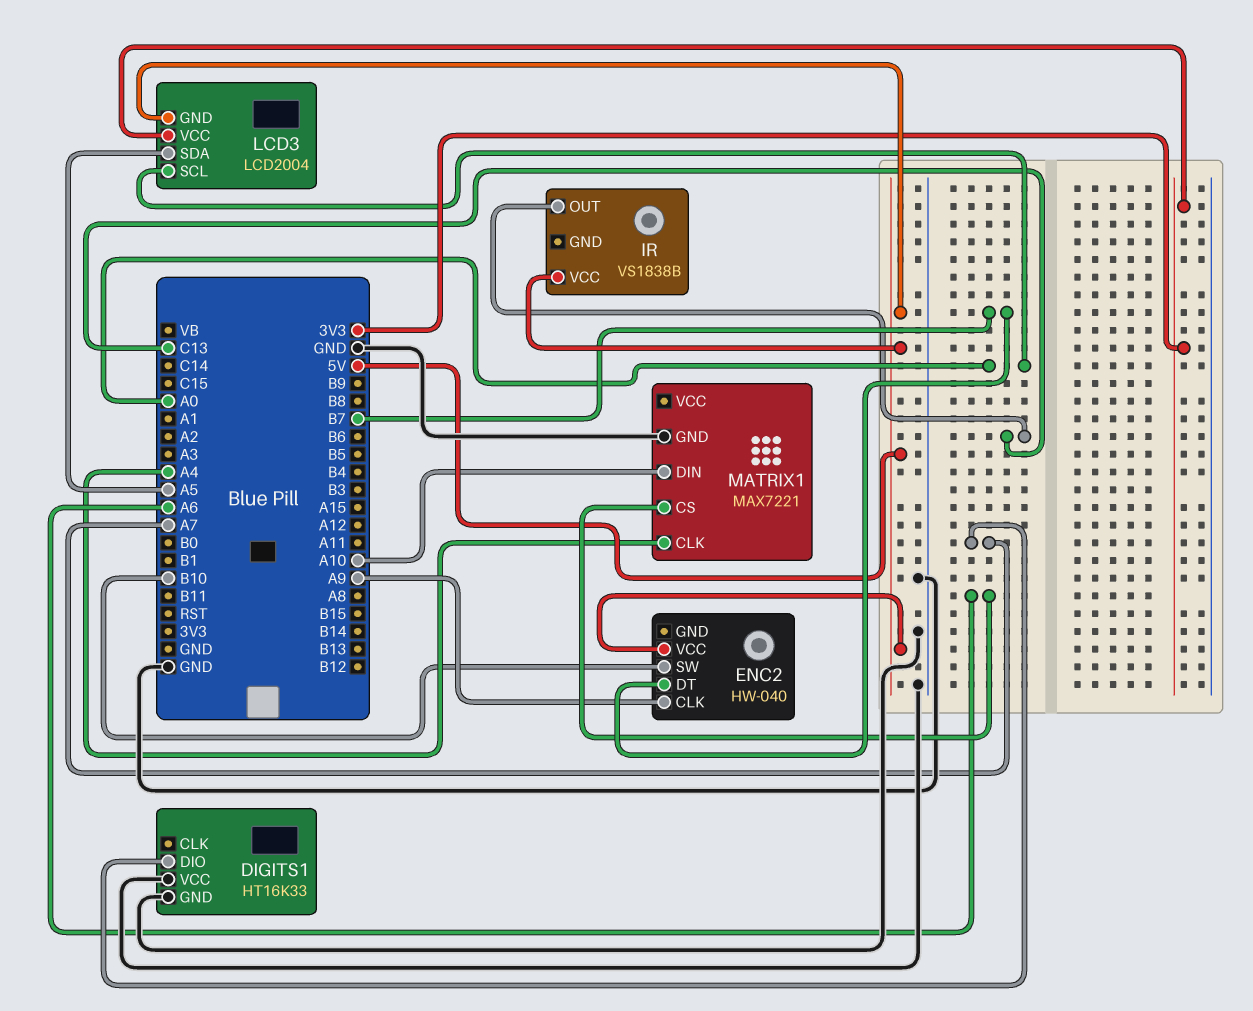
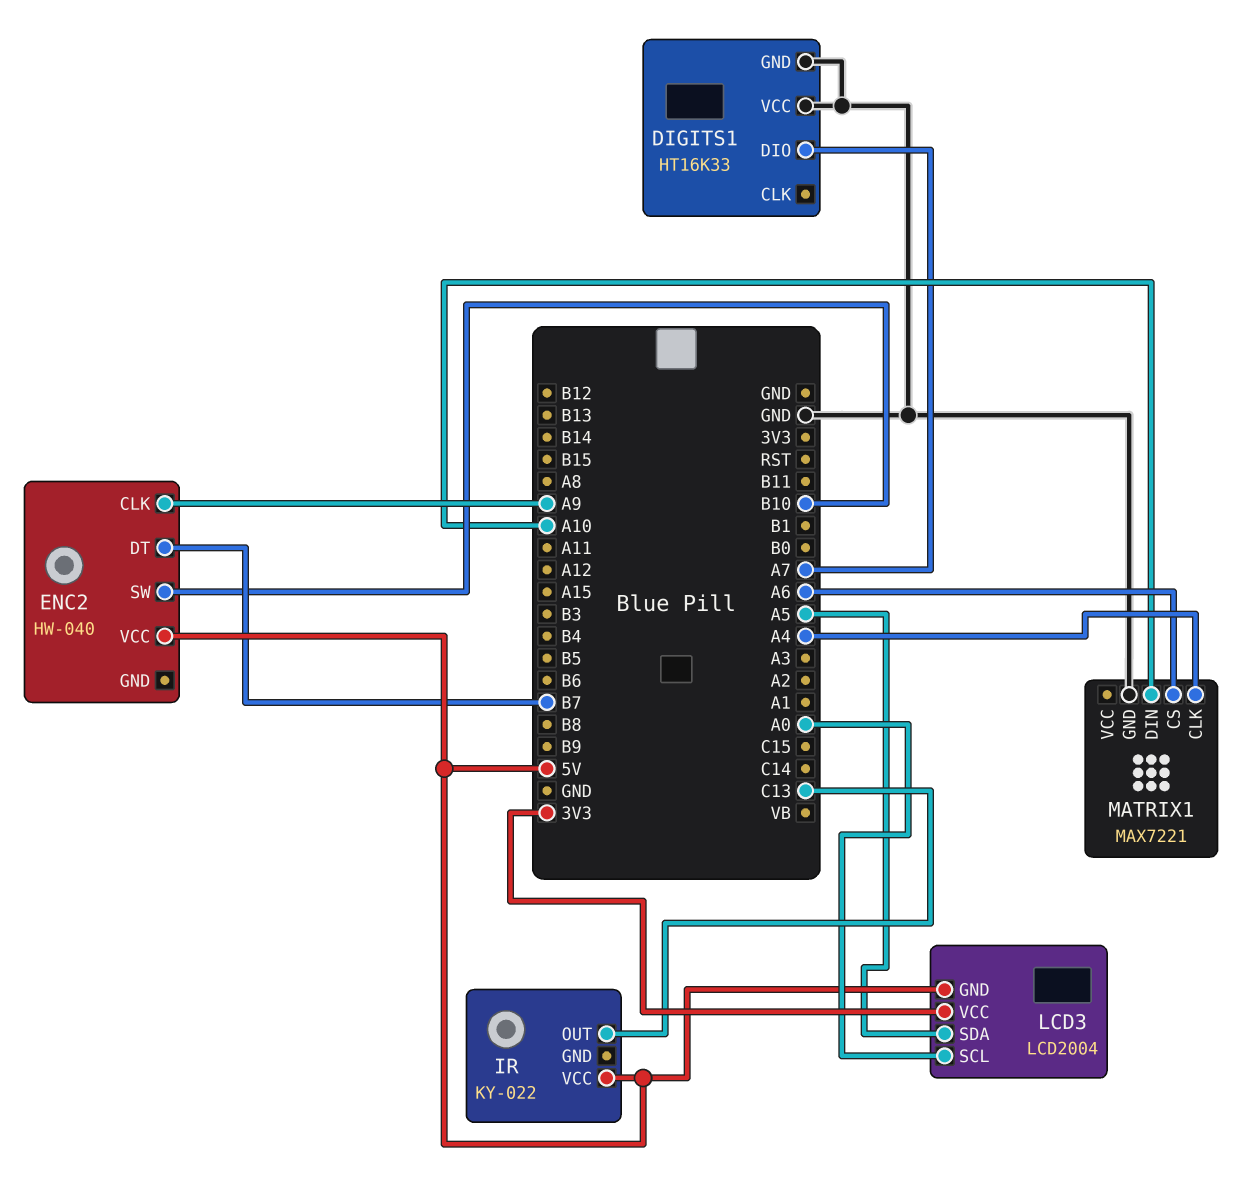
IR: VS1838B -> KY-022

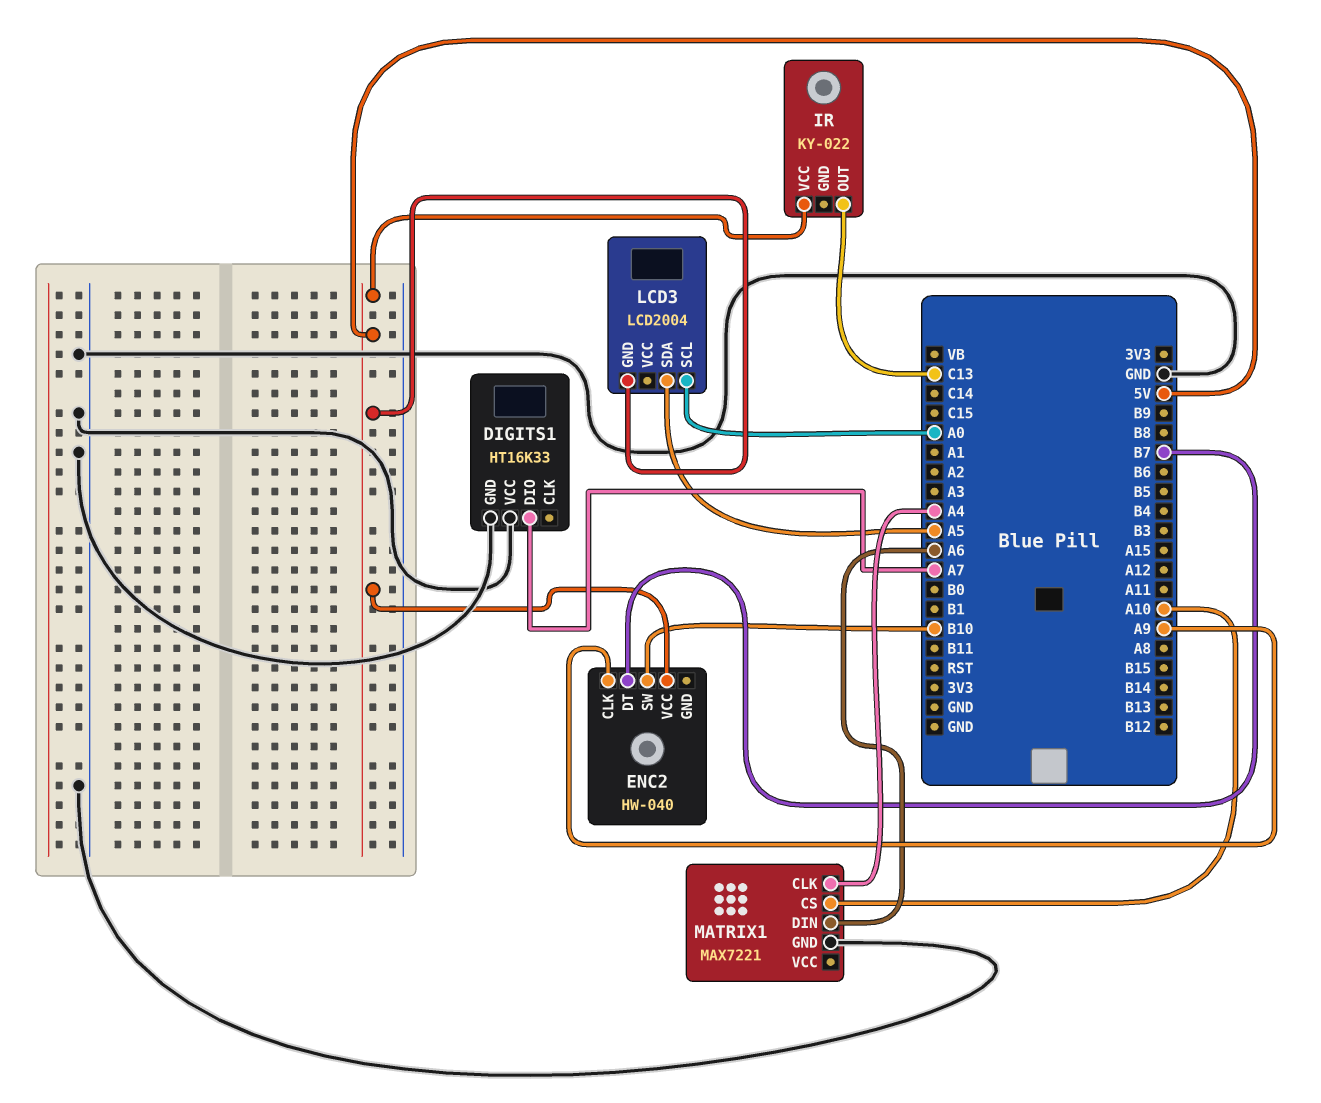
LCD3 pin VCC: 3V3 -> none
MATRIX1 pin CS: A6 -> A10
MATRIX1 pin DIN: A10 -> A6

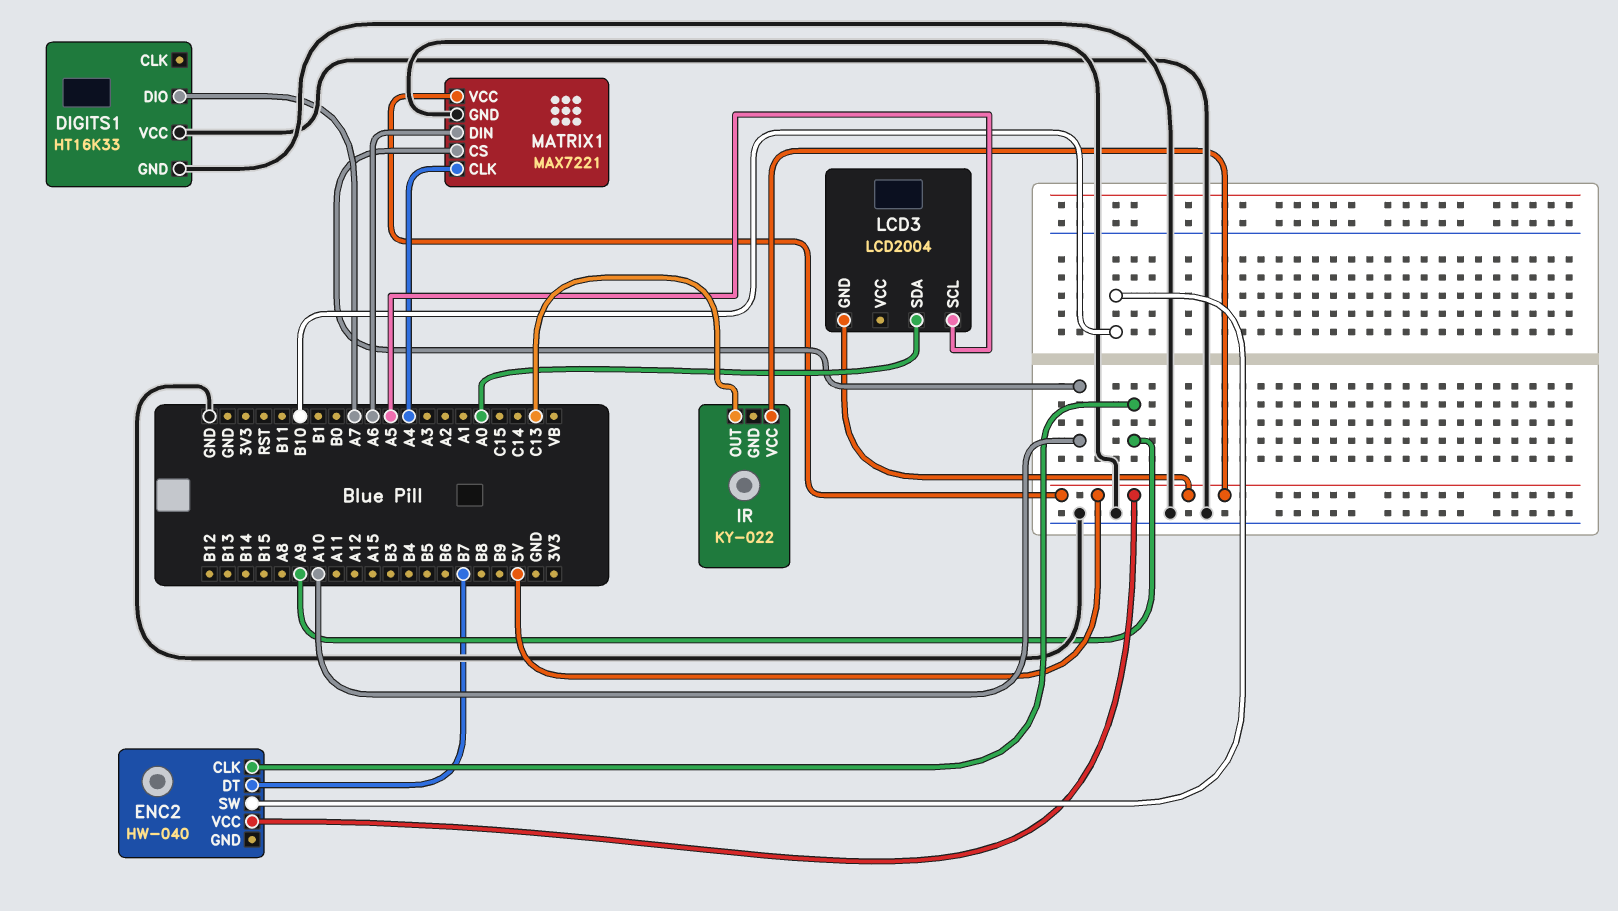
LCD3 pin SCL: A0 -> A5
LCD3 pin SDA: A5 -> A0
MATRIX1 pin VCC: none -> 5V

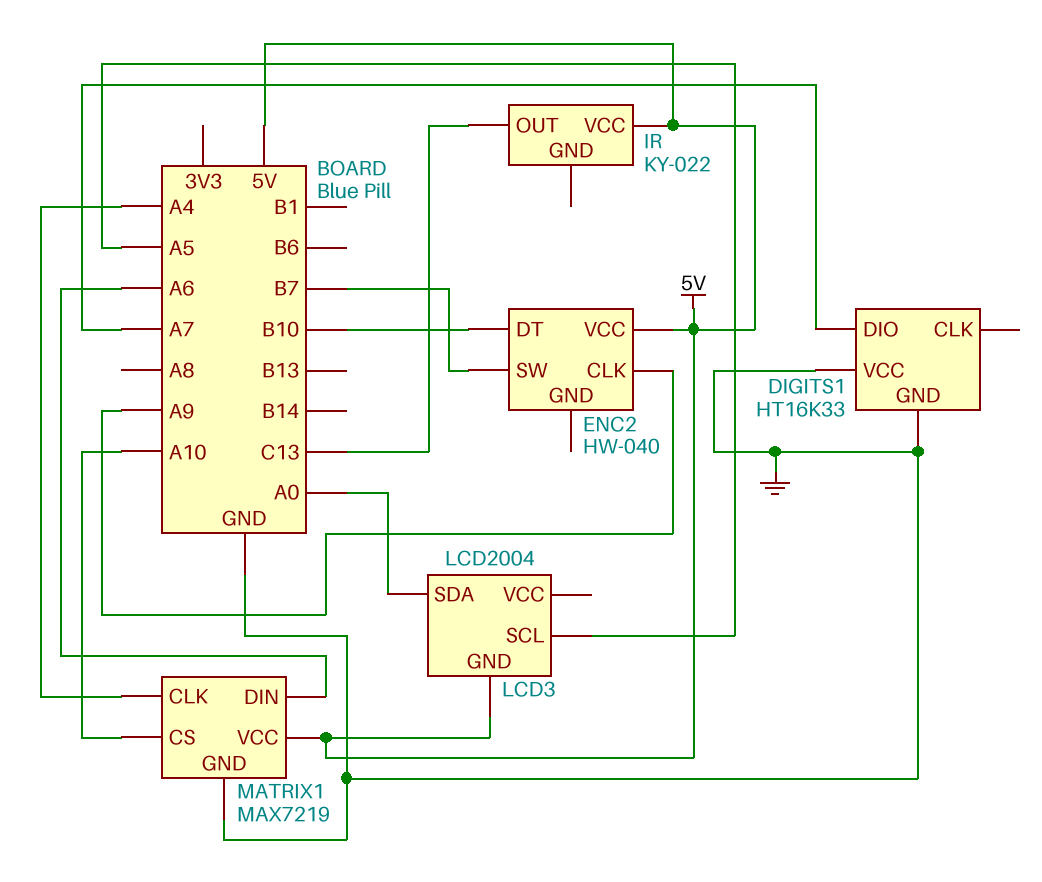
ENC2 pin DT: B7 -> B10
ENC2 pin SW: B10 -> B7
MATRIX1: MAX7221 -> MAX7219

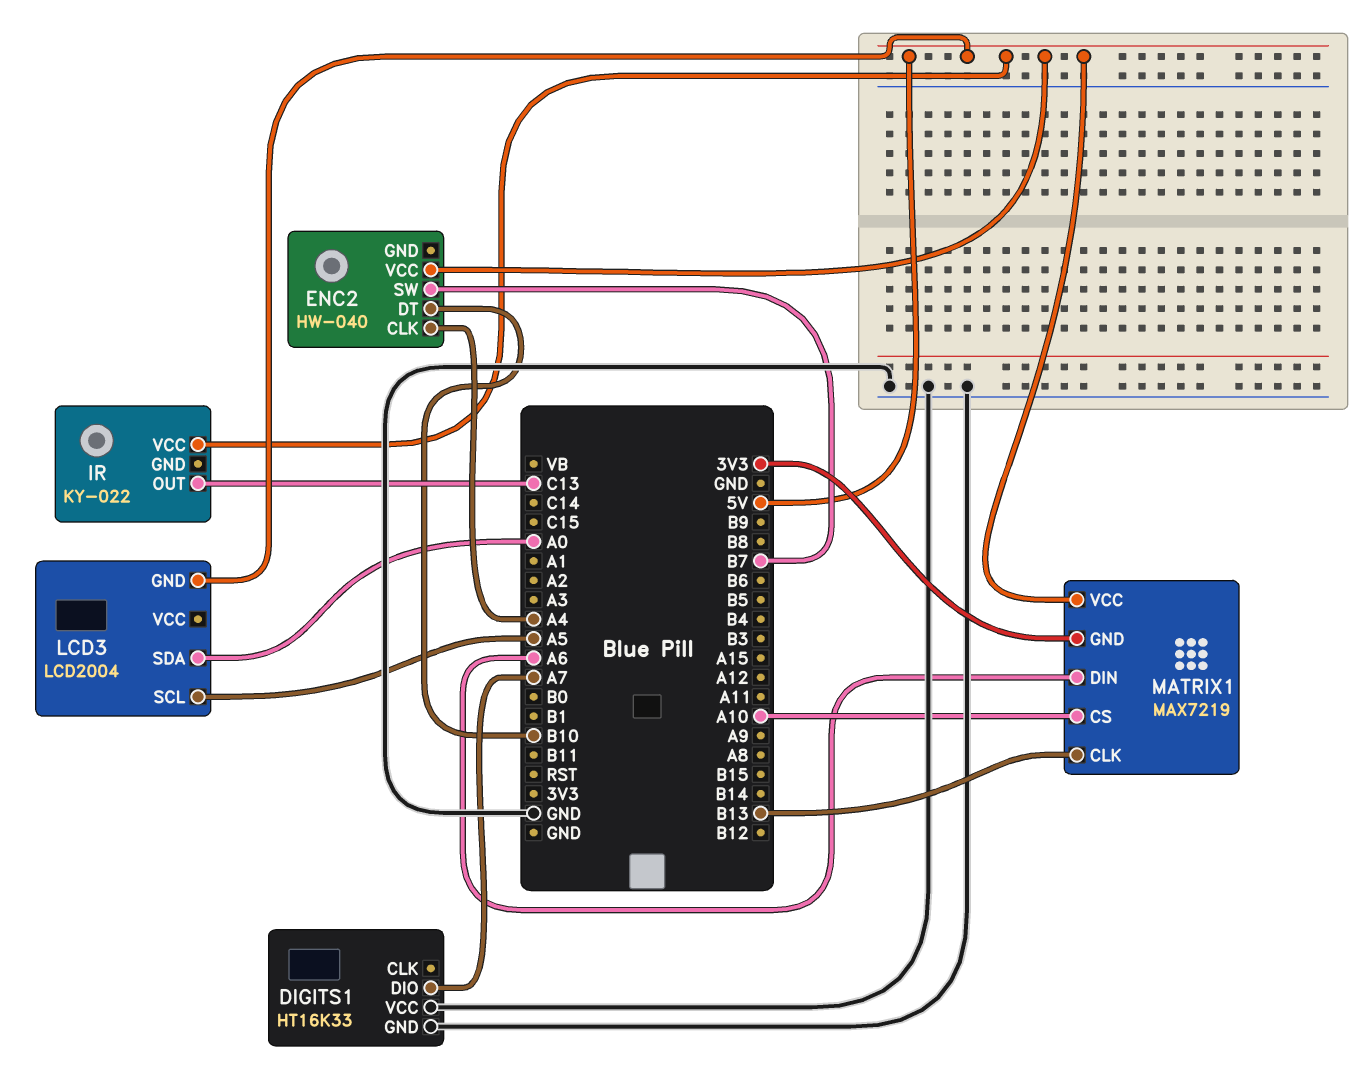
ENC2 pin CLK: A9 -> A4
MATRIX1 pin CLK: A4 -> B13
MATRIX1 pin GND: GND -> 3V3

